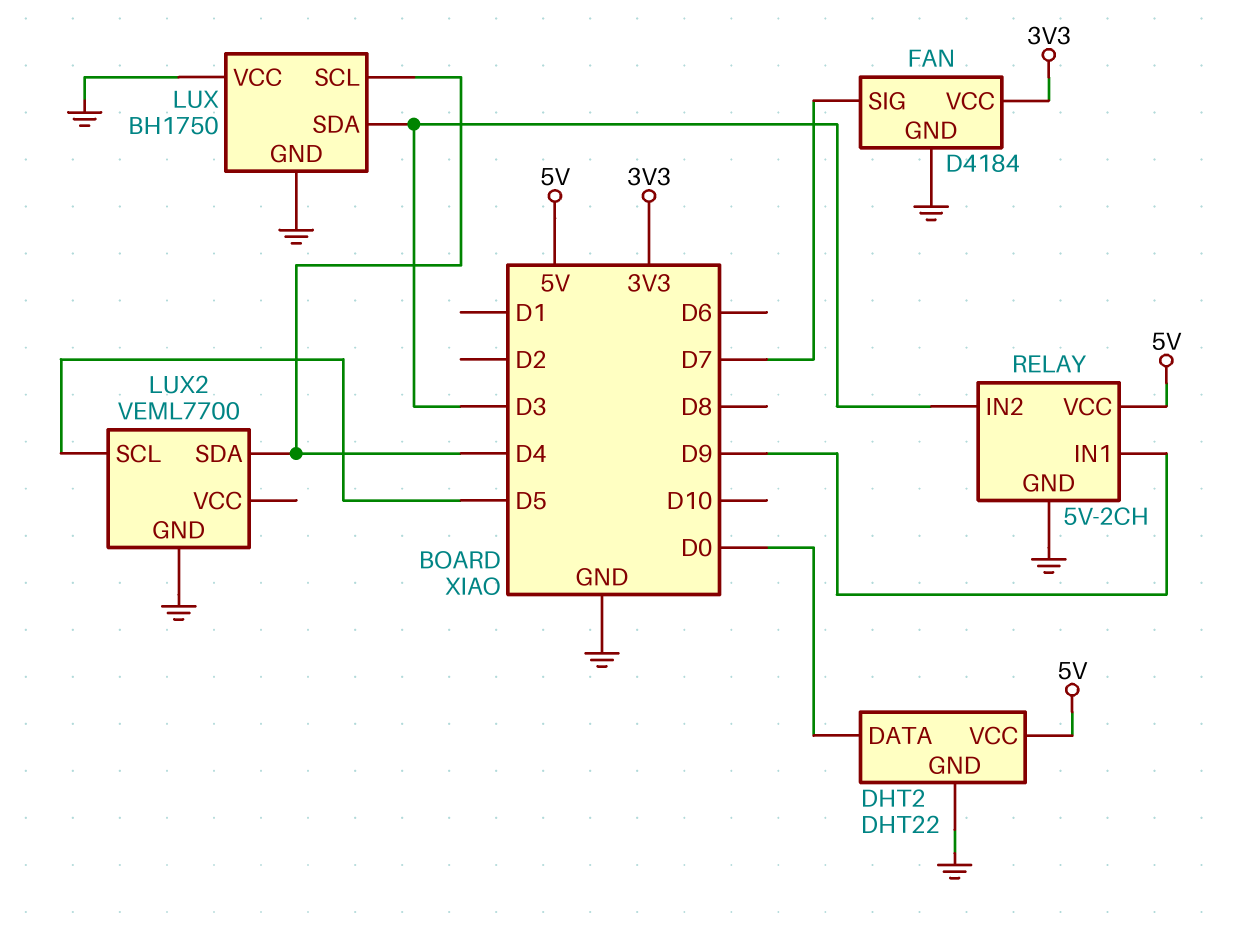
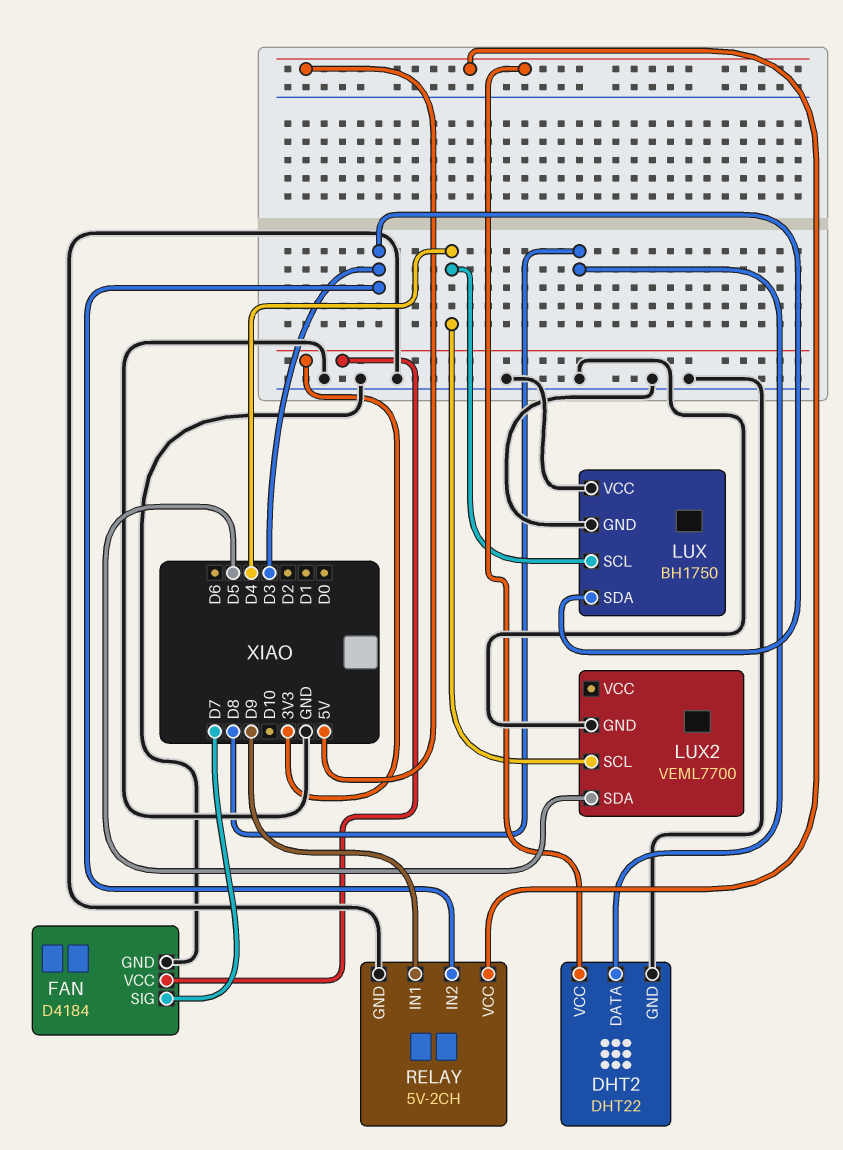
DHT2 pin DATA: D0 -> D8
LUX2 pin SCL: D5 -> D4
LUX2 pin SDA: D4 -> D5

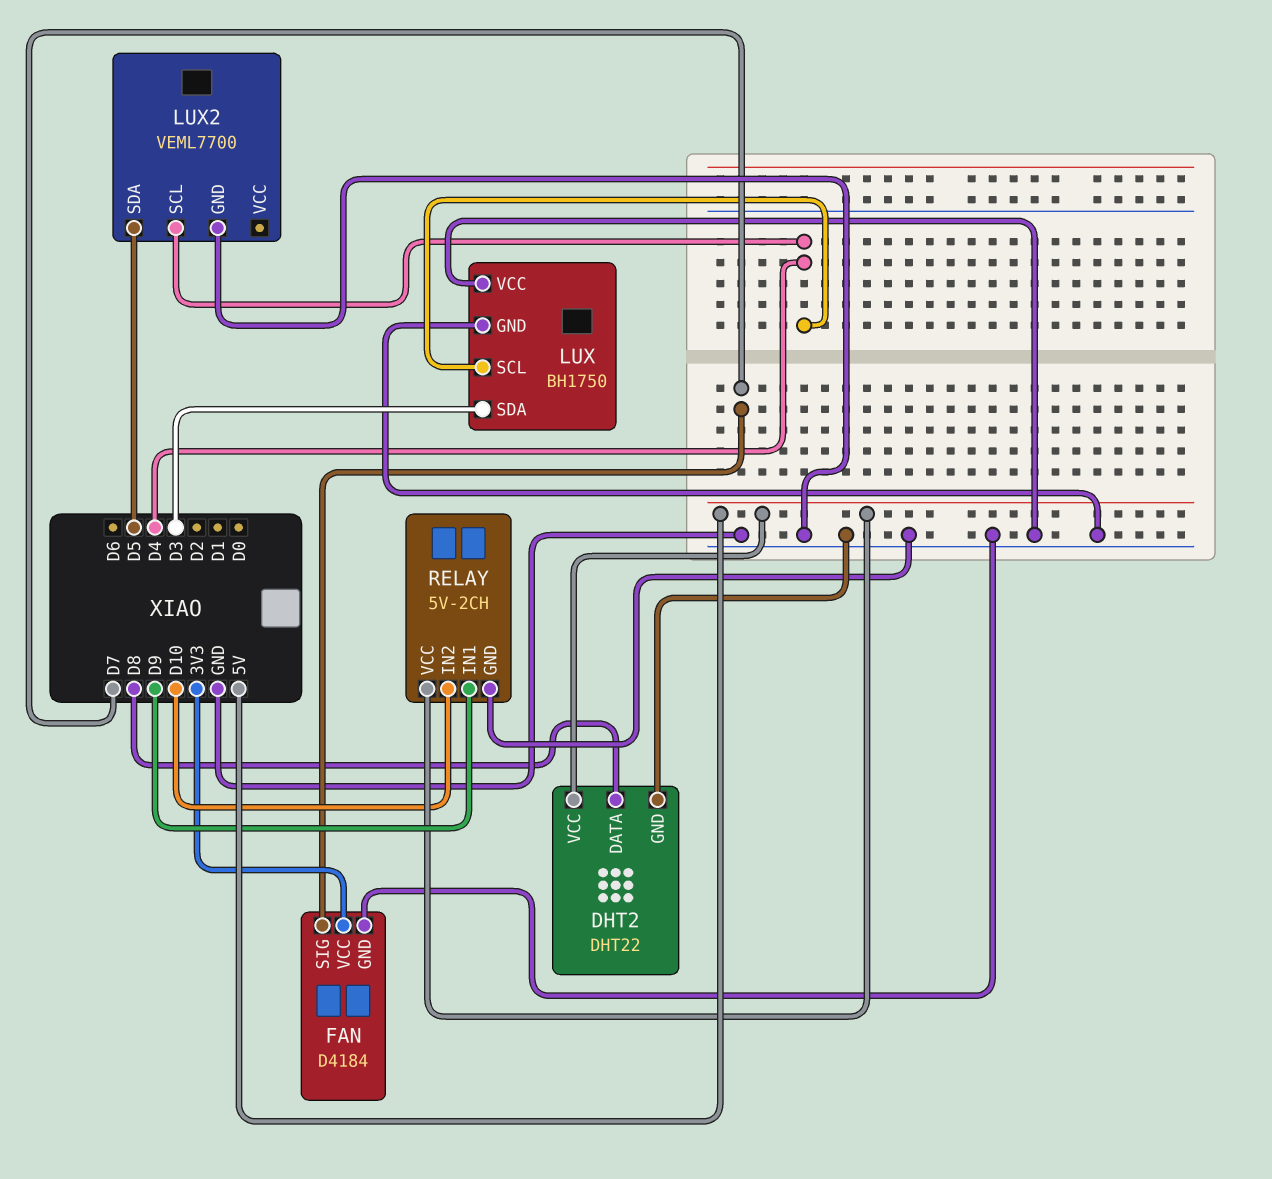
RELAY pin IN2: D3 -> D10

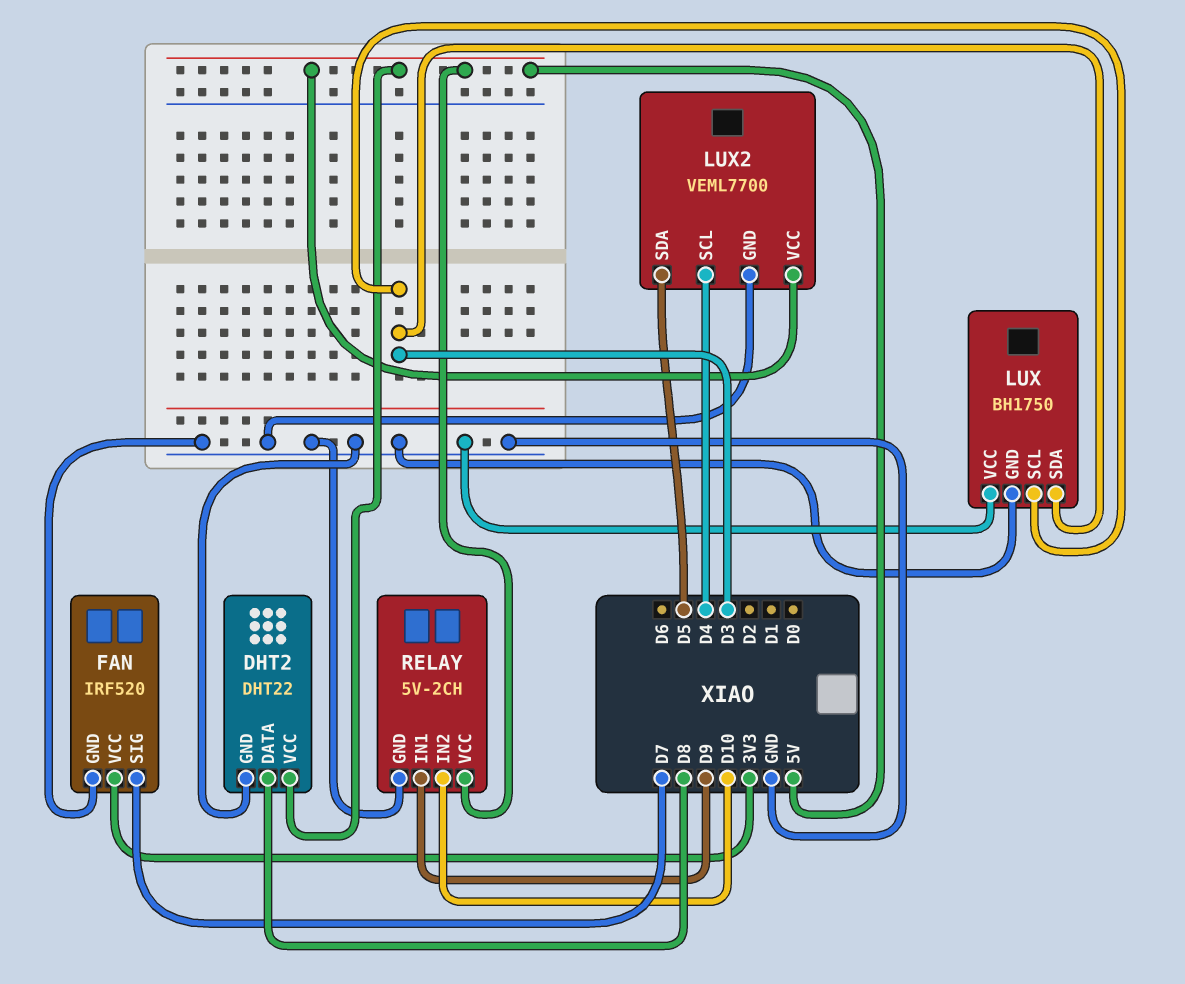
FAN: D4184 -> IRF520
LUX pin SCL: D4 -> D3
LUX2 pin VCC: none -> 5V

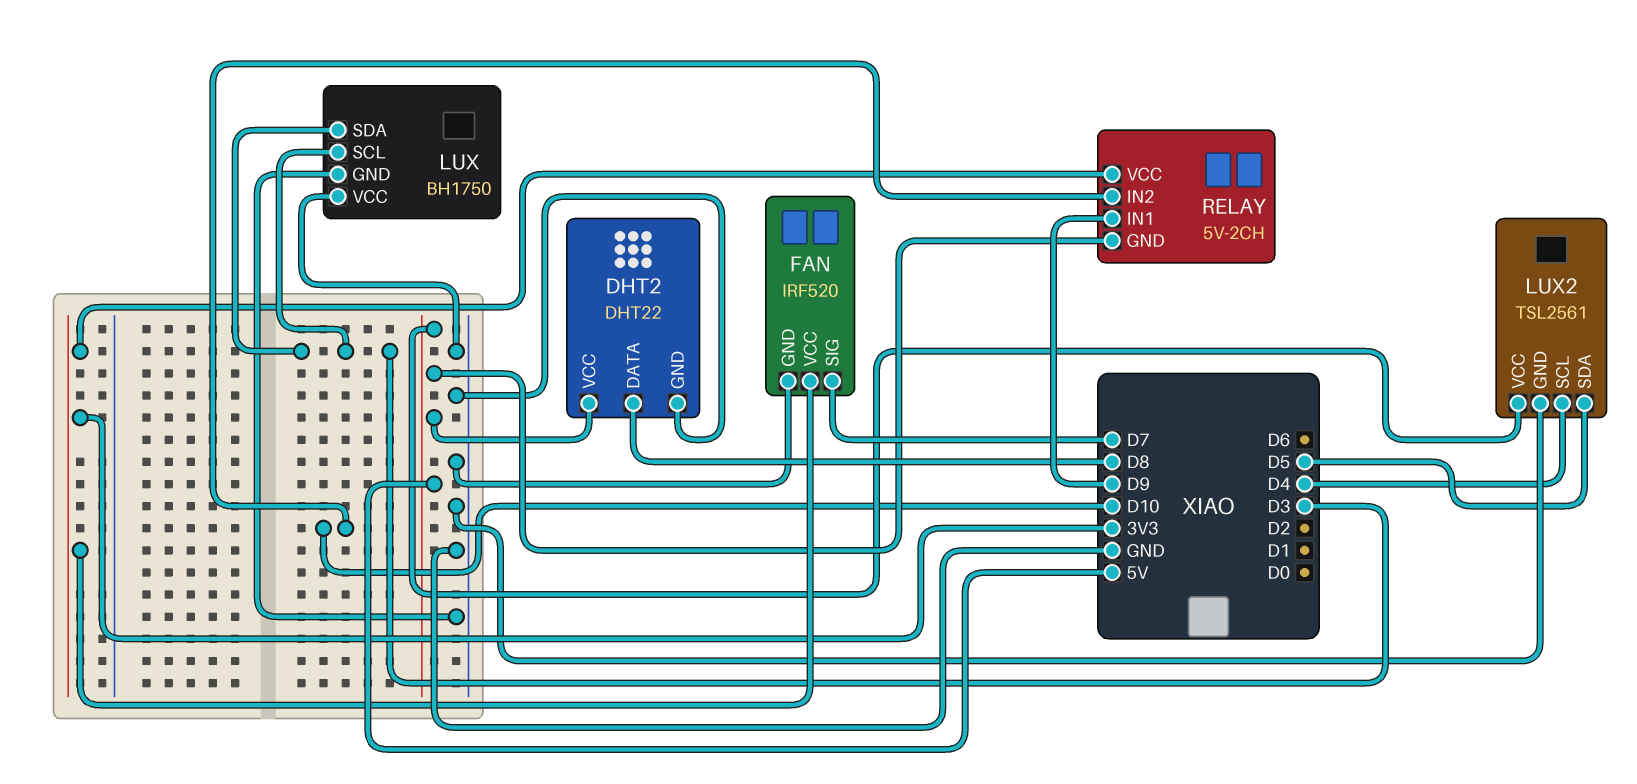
LUX2: VEML7700 -> TSL2561
RELAY pin GND: GND -> 5V
RELAY pin VCC: 5V -> 3V3

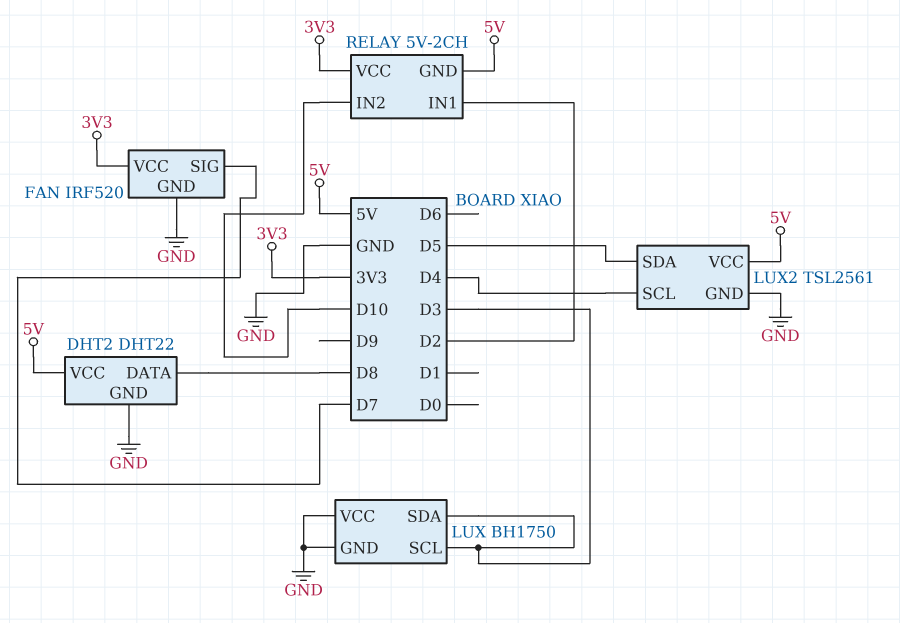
RELAY pin IN1: D9 -> D2

